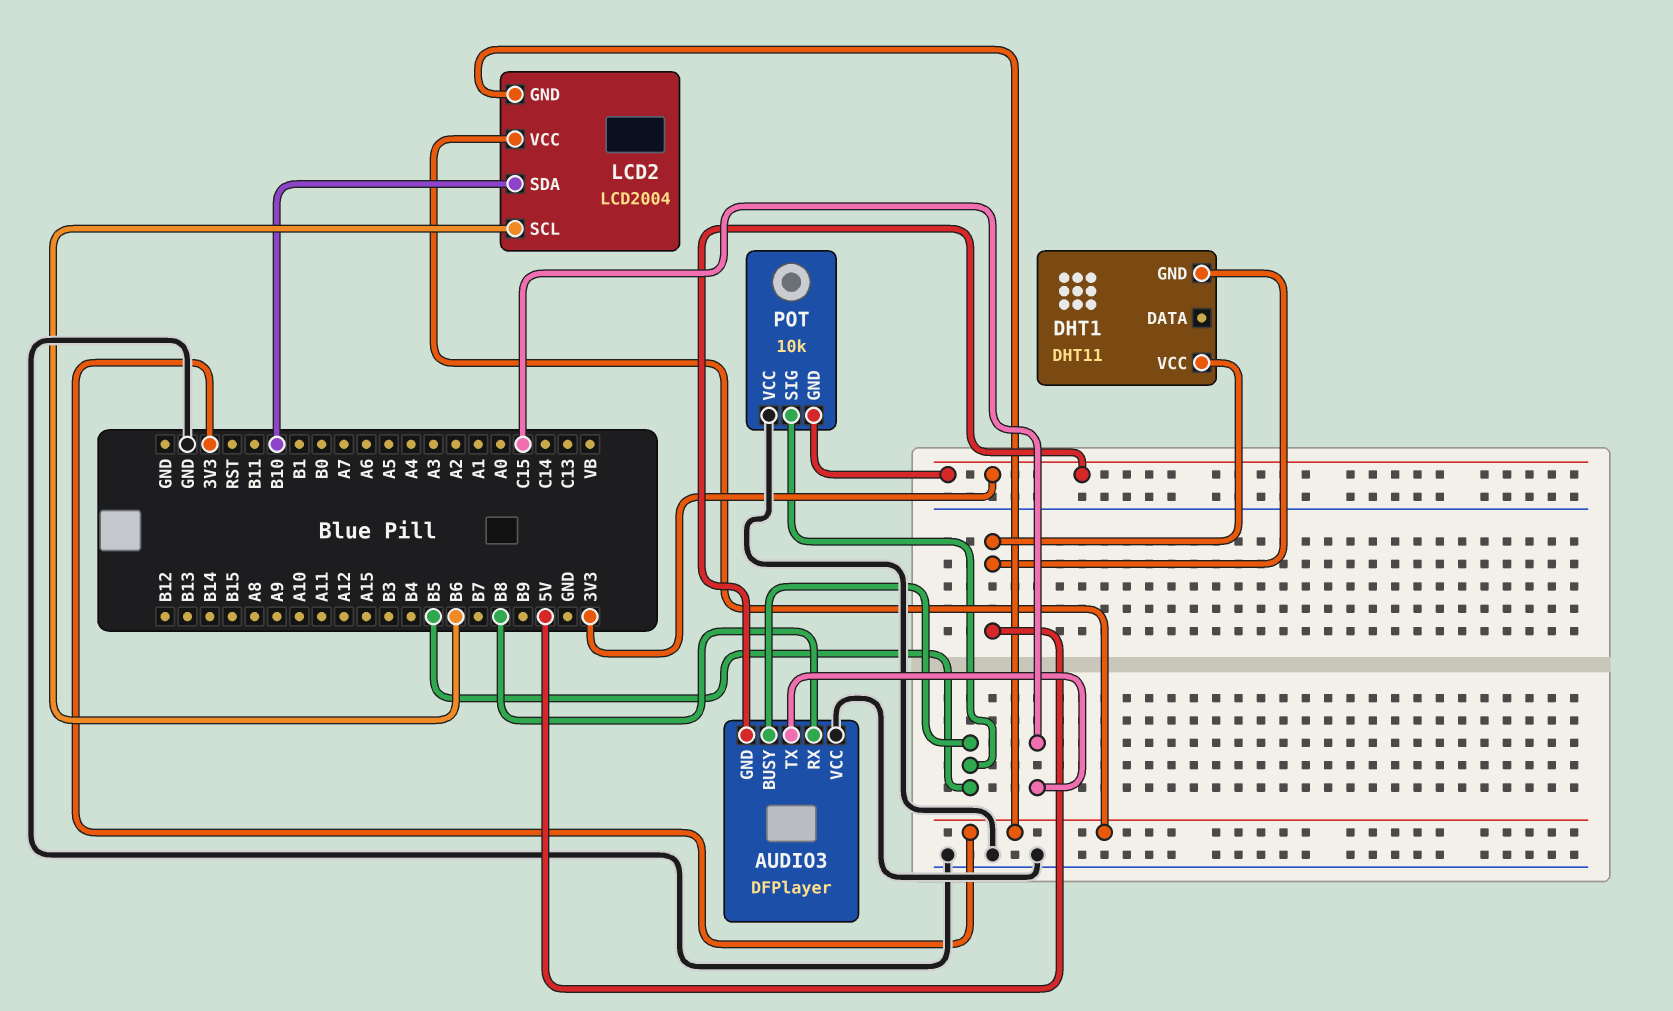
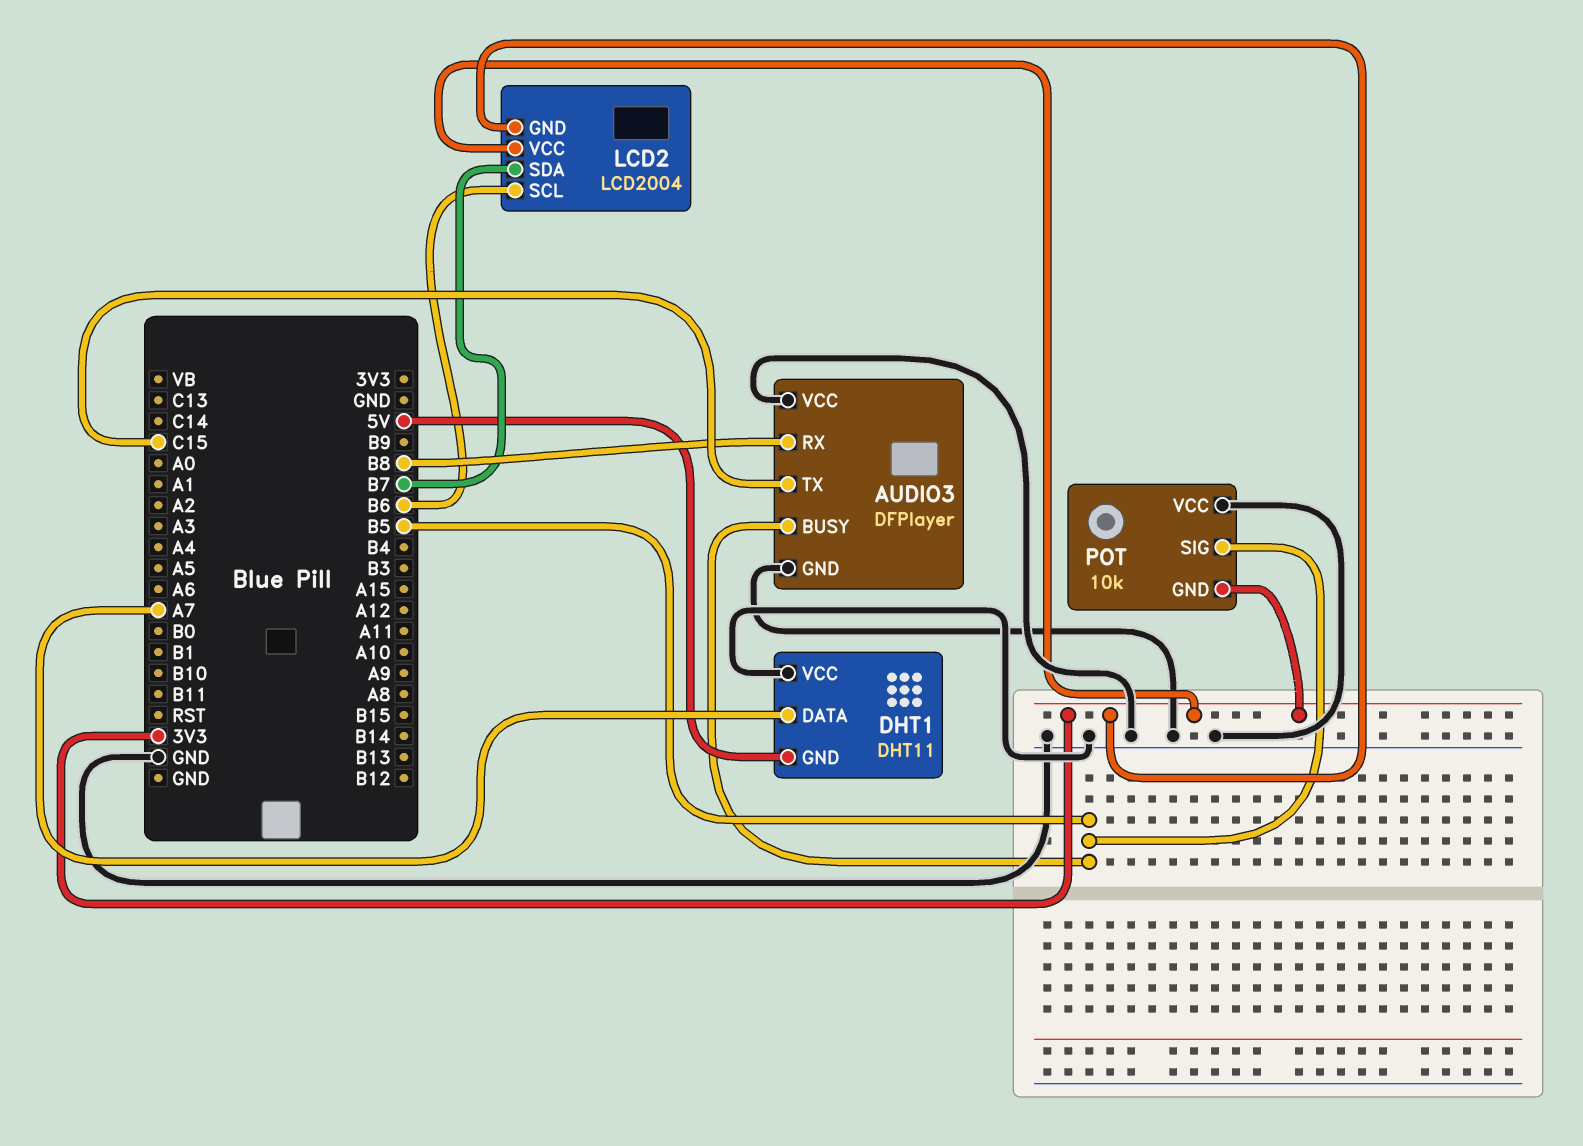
AUDIO3 pin GND: 3V3 -> GND
DHT1 pin DATA: none -> A7
DHT1 pin VCC: 5V -> GND
LCD2 pin SDA: B10 -> B7

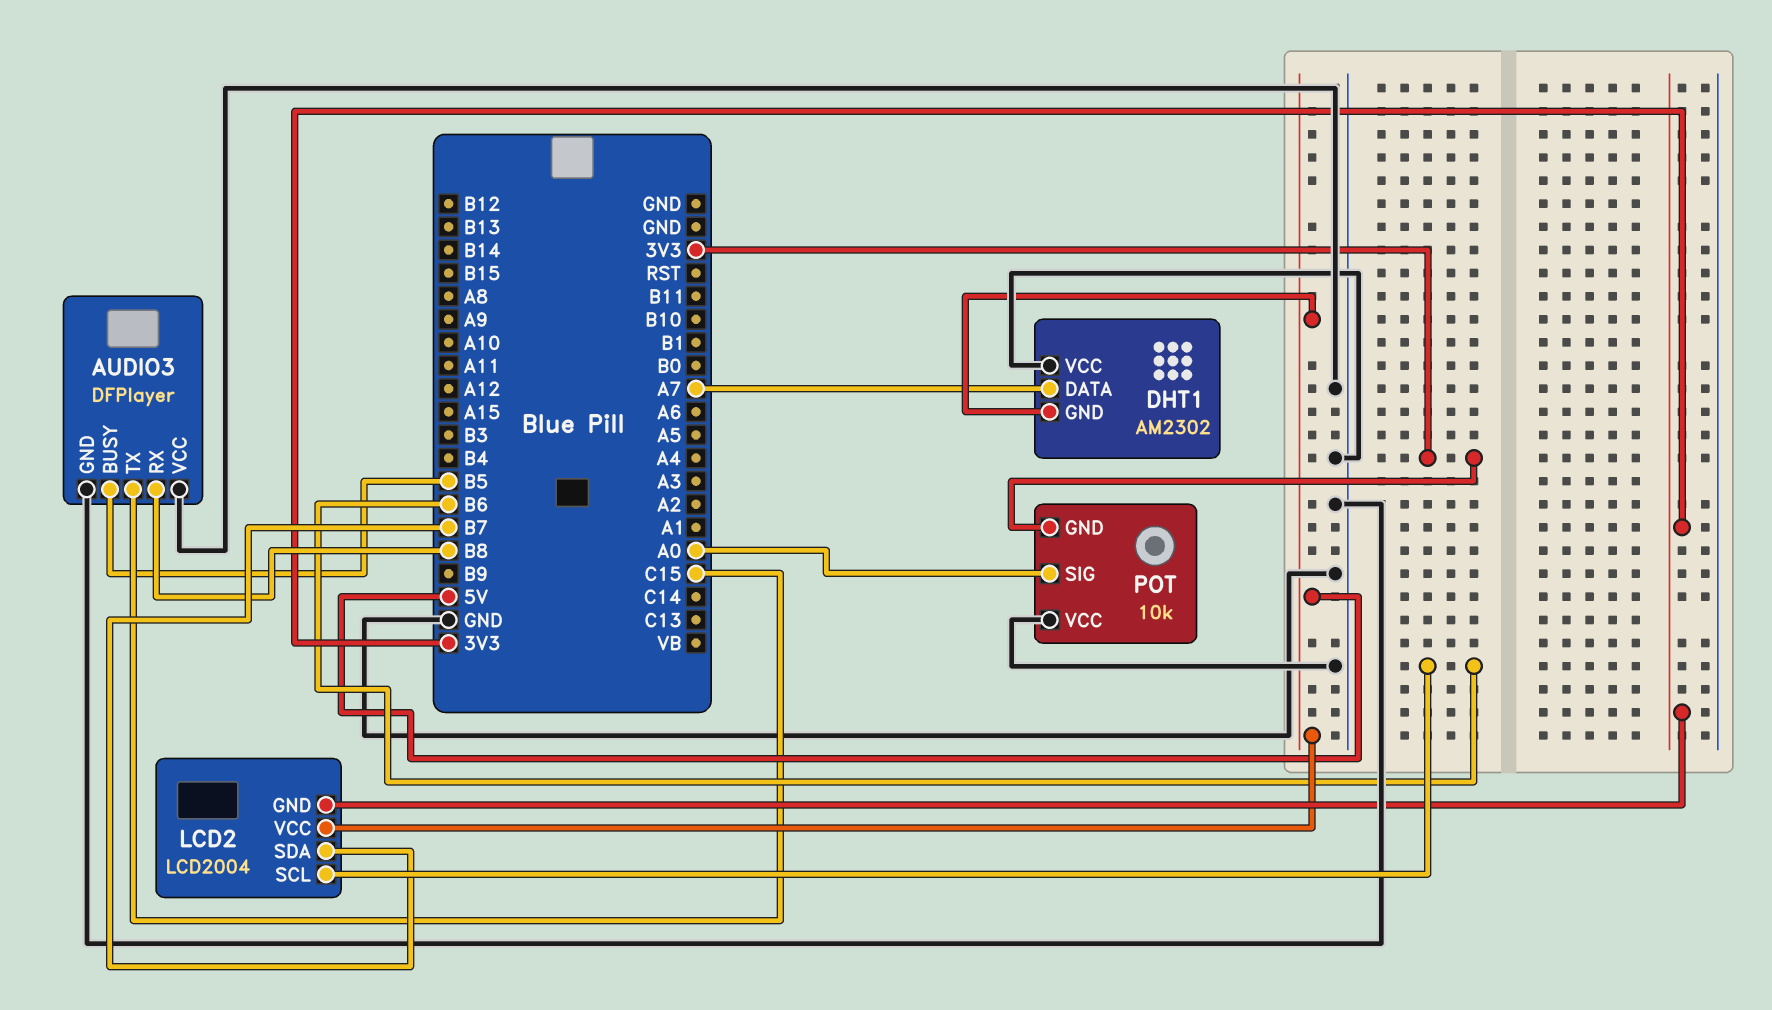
DHT1: DHT11 -> AM2302
LCD2 pin VCC: 3V3 -> 5V
POT pin SIG: B5 -> A0

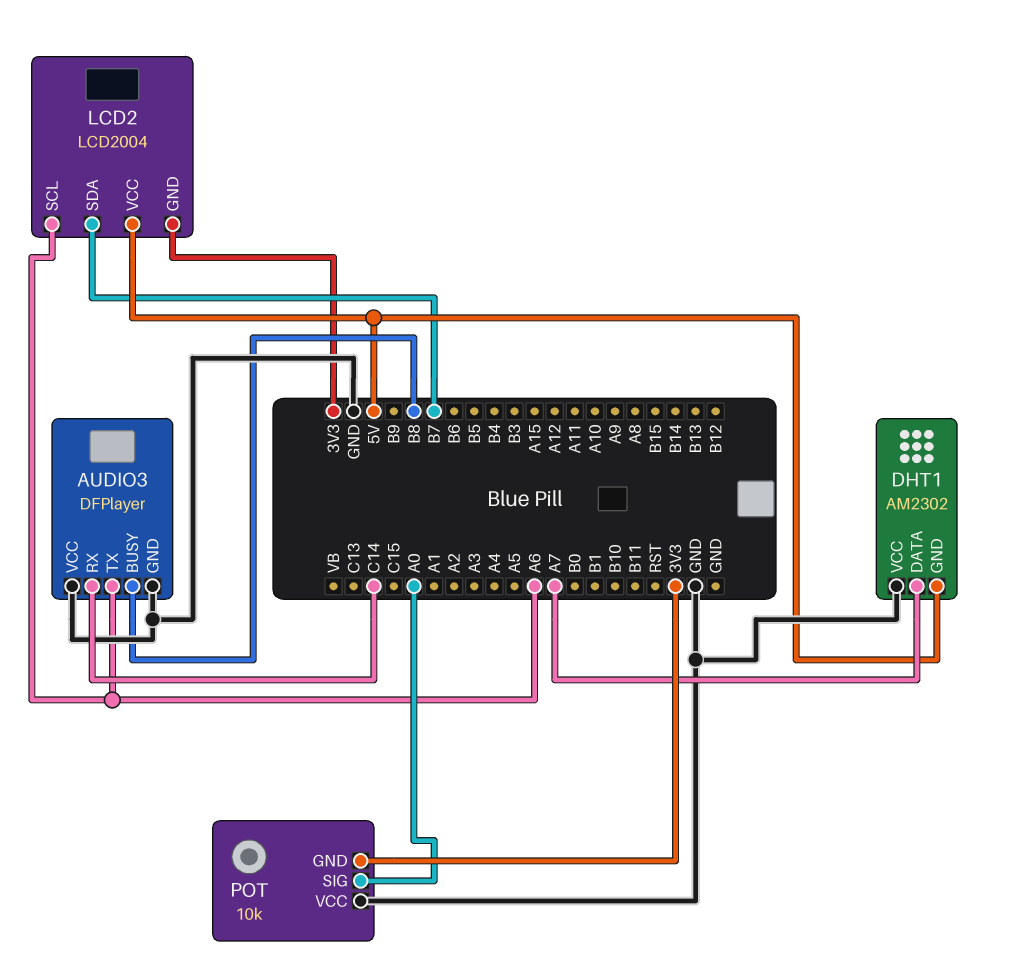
AUDIO3 pin BUSY: B5 -> B8
AUDIO3 pin RX: B8 -> C14
AUDIO3 pin TX: C15 -> A6
LCD2 pin SCL: B6 -> A6

